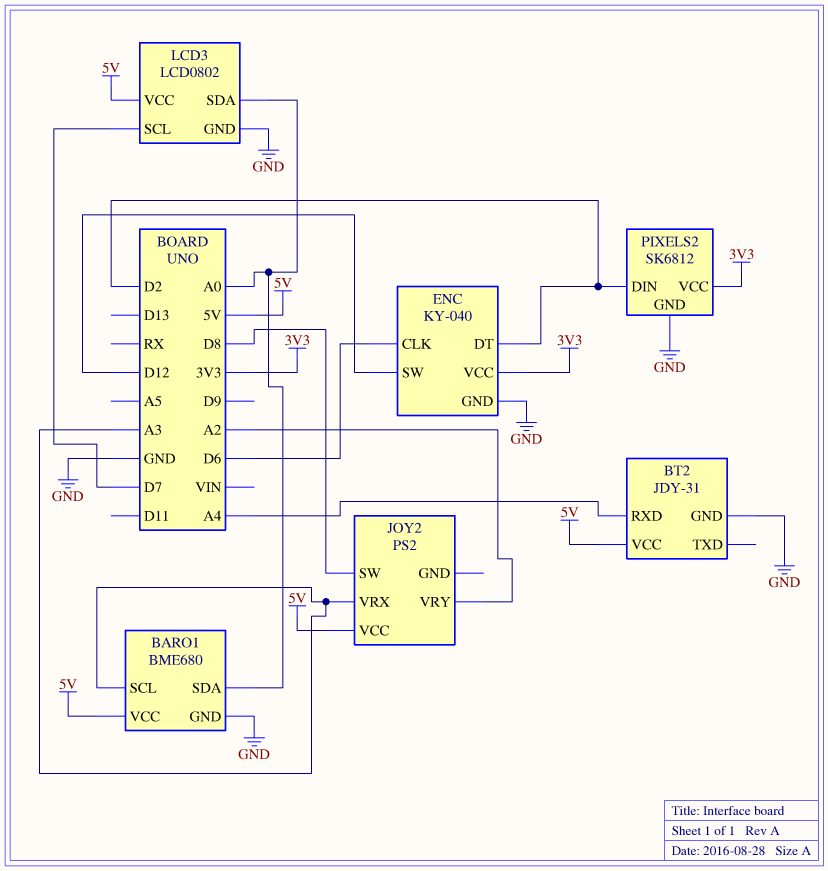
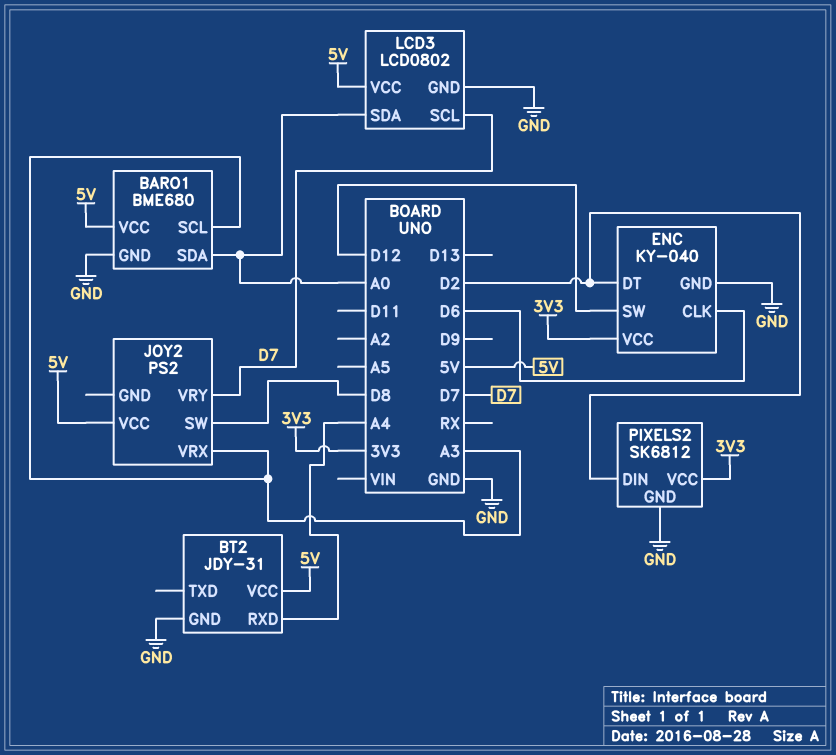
JOY2 pin VRY: A2 -> D7

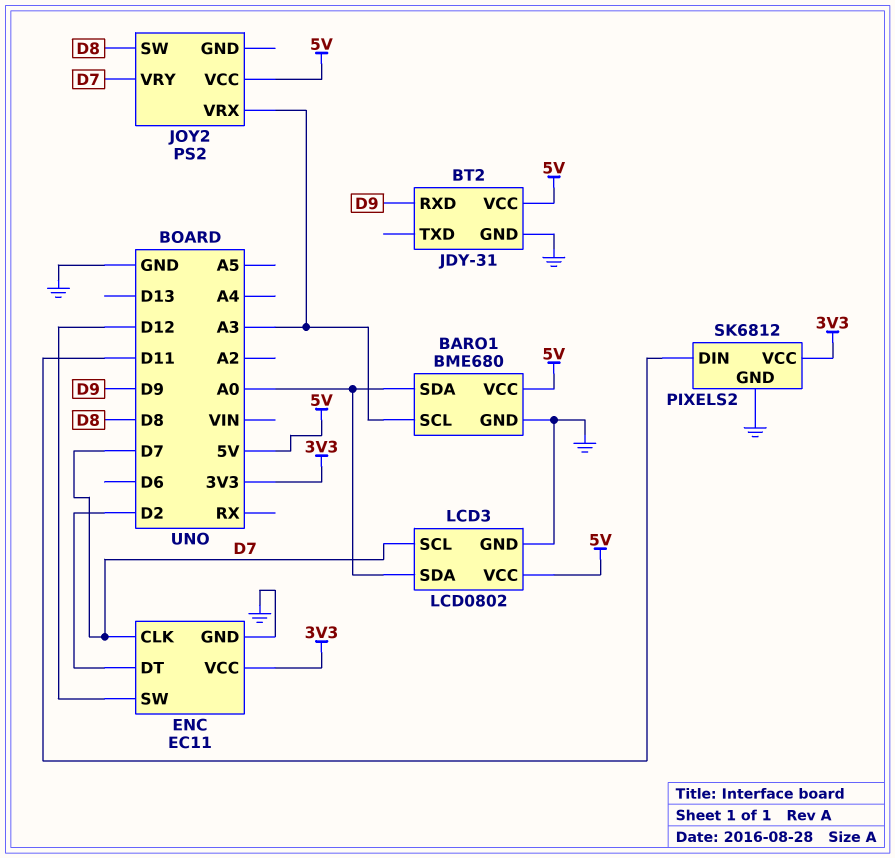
BT2 pin RXD: A4 -> D9
ENC: KY-040 -> EC11
ENC pin CLK: D6 -> D7
PIXELS2 pin DIN: D2 -> D11

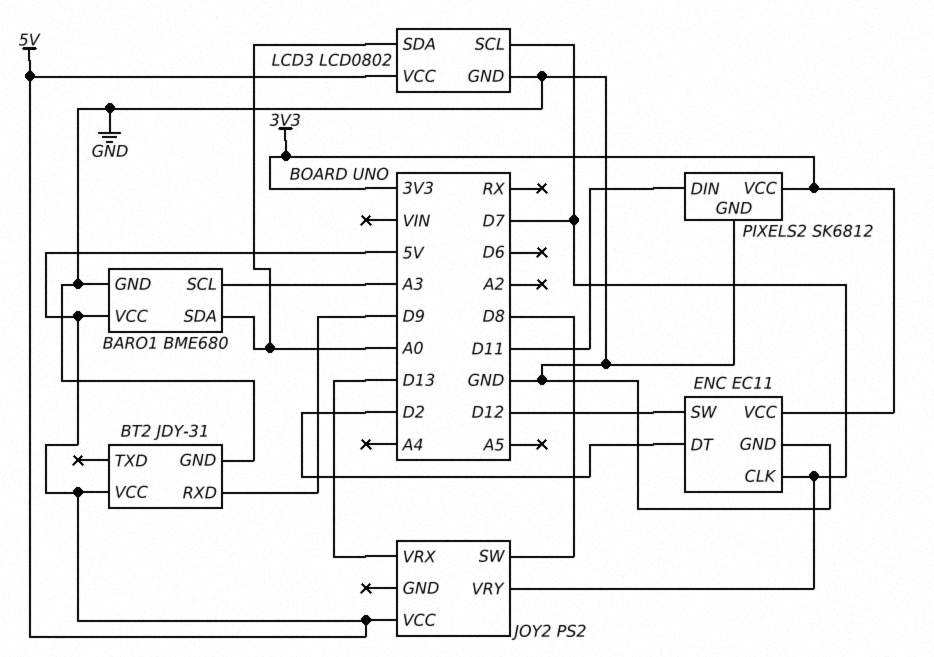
JOY2 pin VRX: A3 -> D13

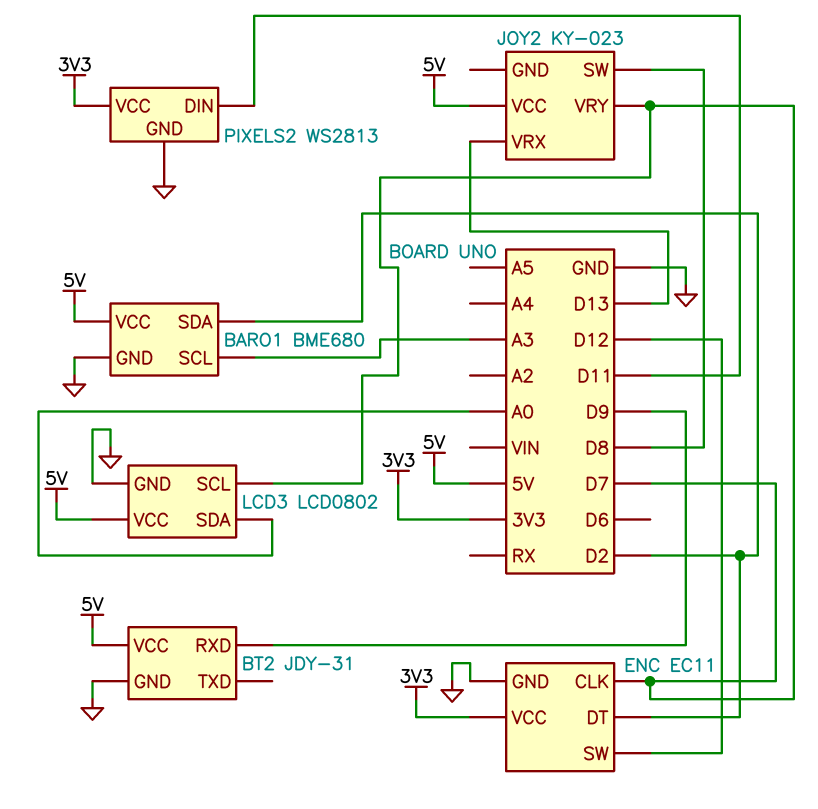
BARO1 pin SDA: A0 -> D2
JOY2: PS2 -> KY-023
PIXELS2: SK6812 -> WS2813

